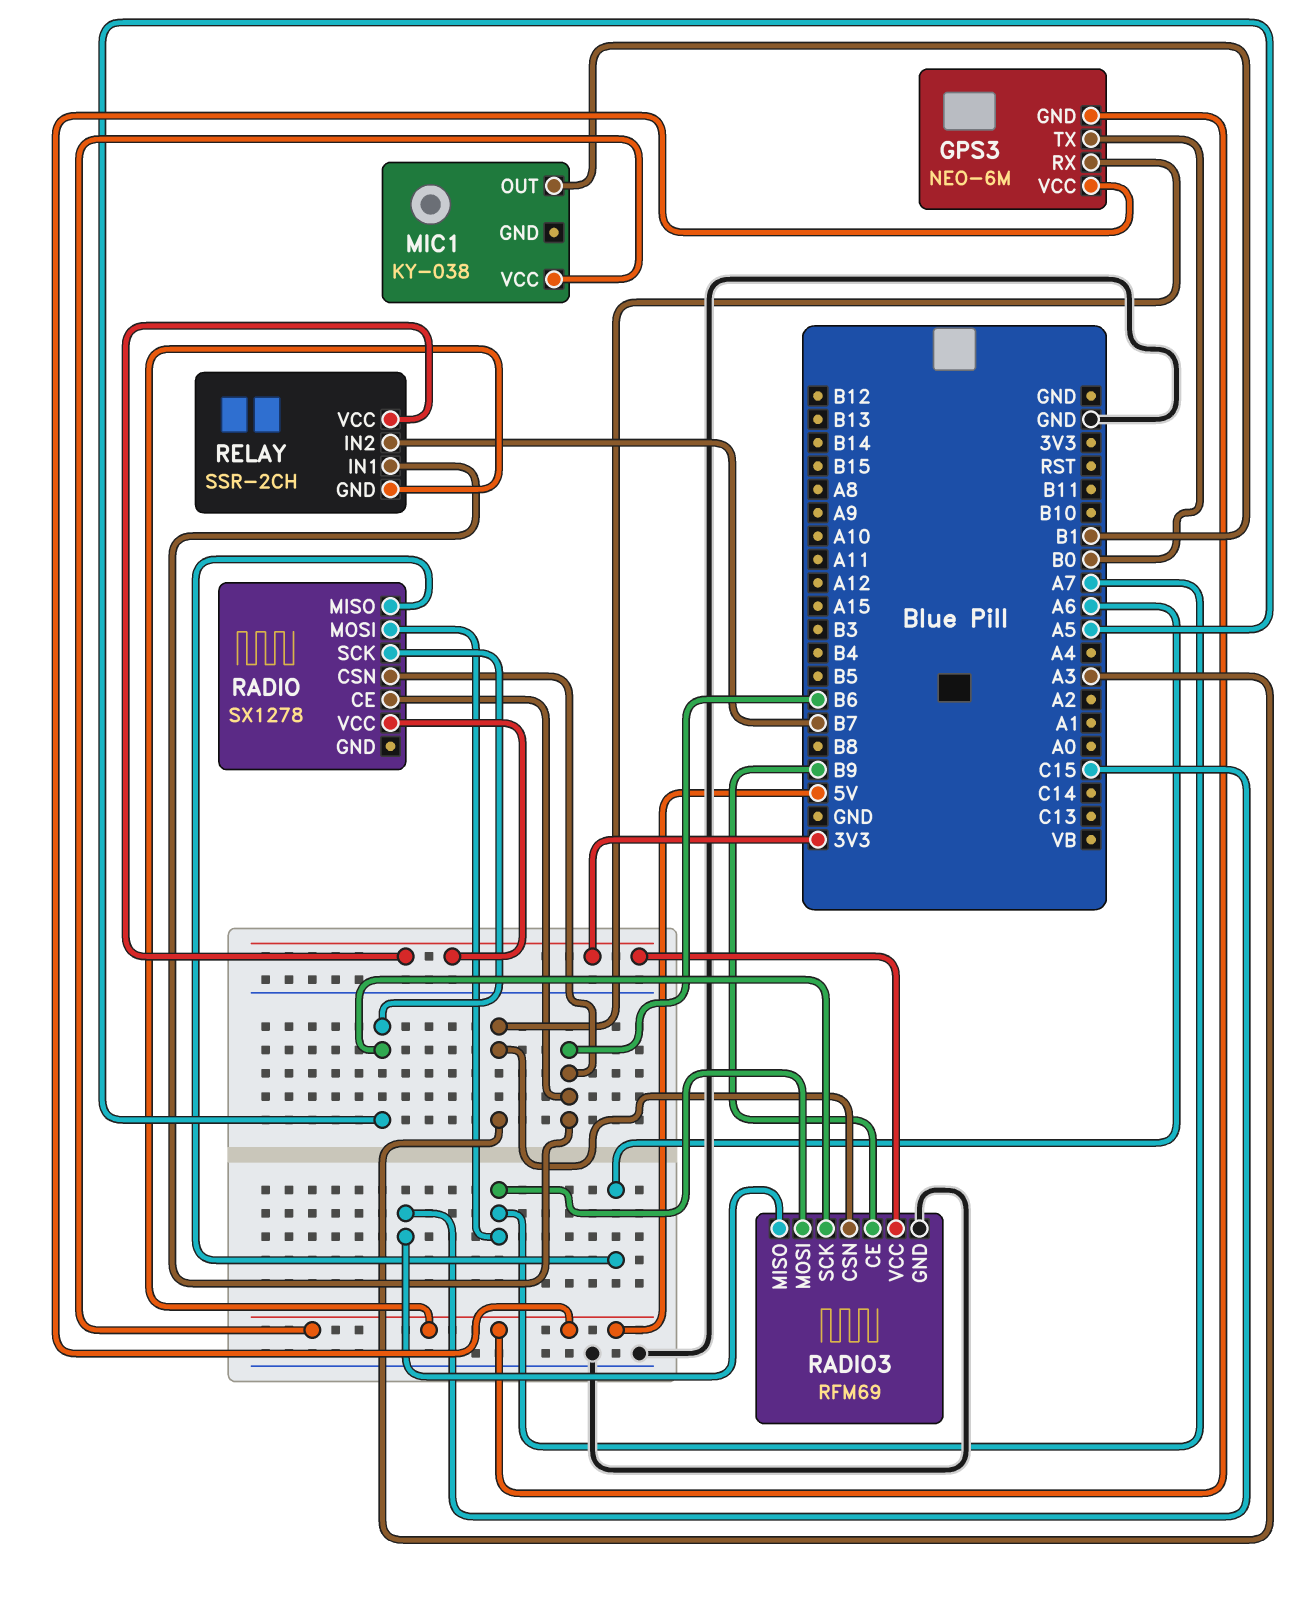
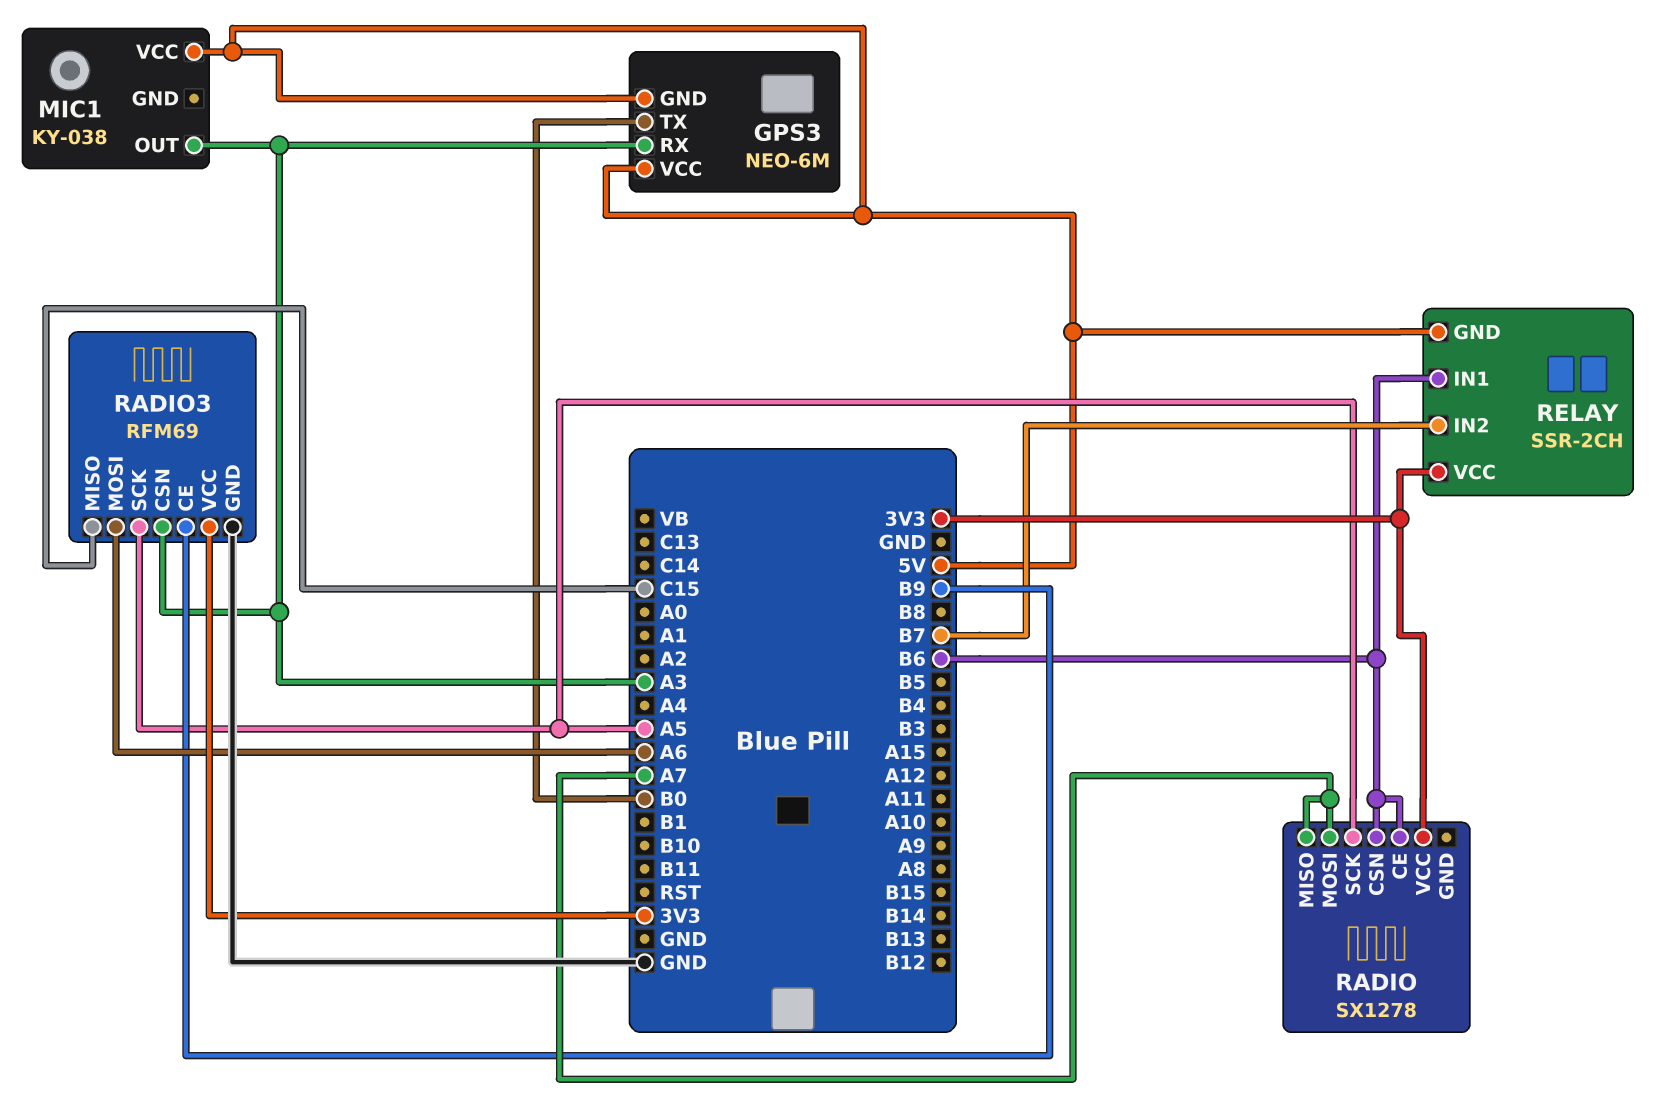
MIC1 pin OUT: B1 -> A3
RADIO pin MISO: A6 -> A7
RADIO3 pin MOSI: A7 -> A6

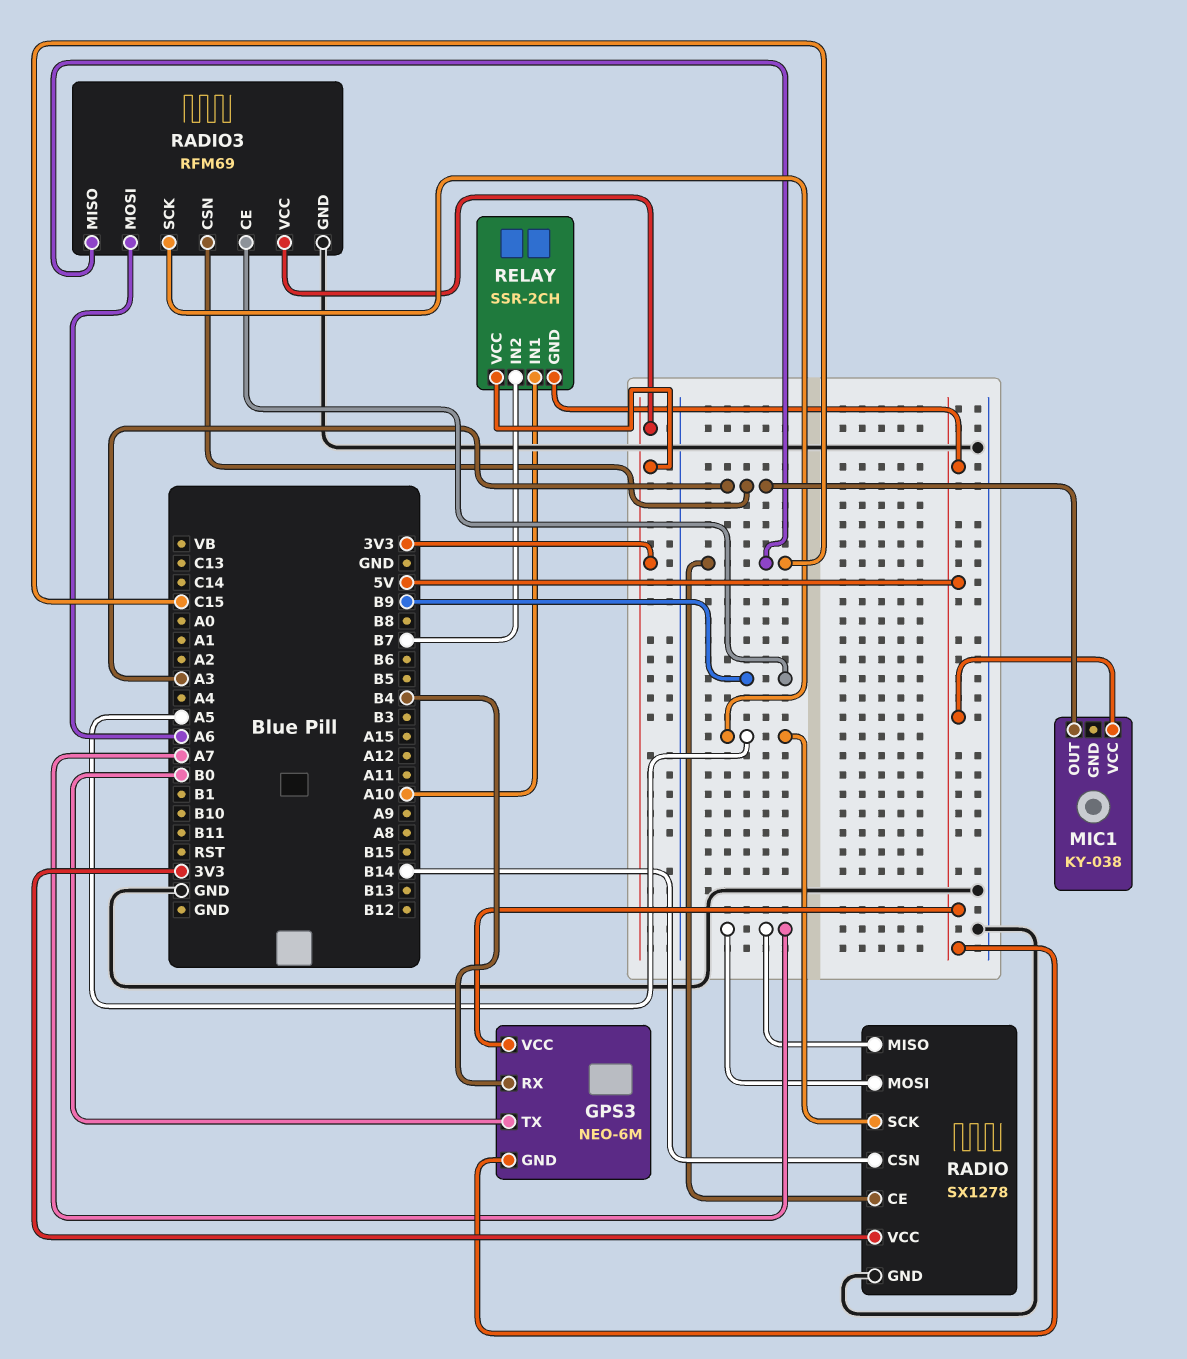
GPS3 pin RX: A3 -> B4
RADIO pin CE: B6 -> C15
RADIO pin CSN: B6 -> B14
RADIO pin GND: none -> GND
RELAY pin IN1: B6 -> A10

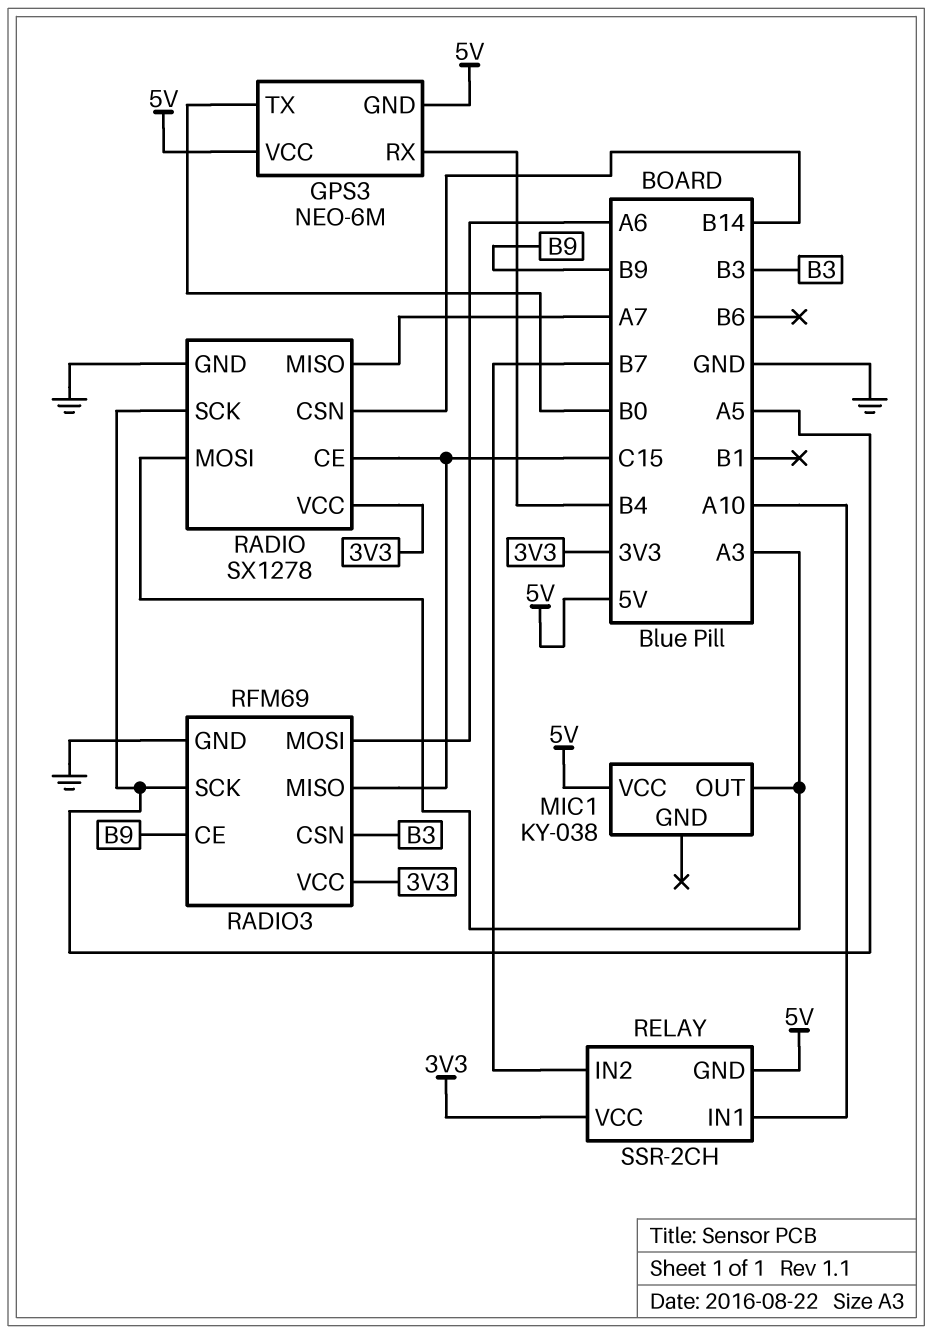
RADIO pin MOSI: A7 -> A3
RADIO3 pin CSN: A3 -> B3

